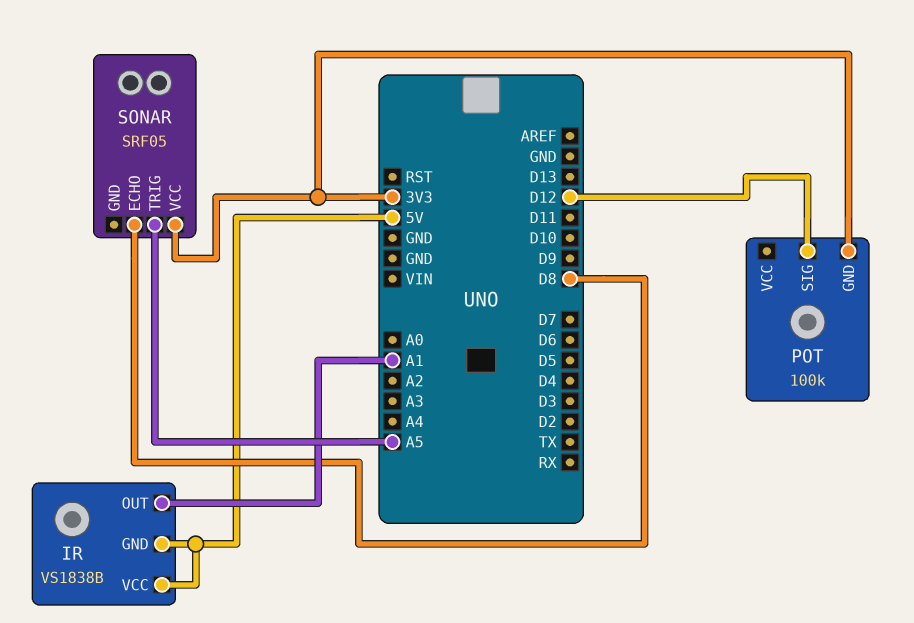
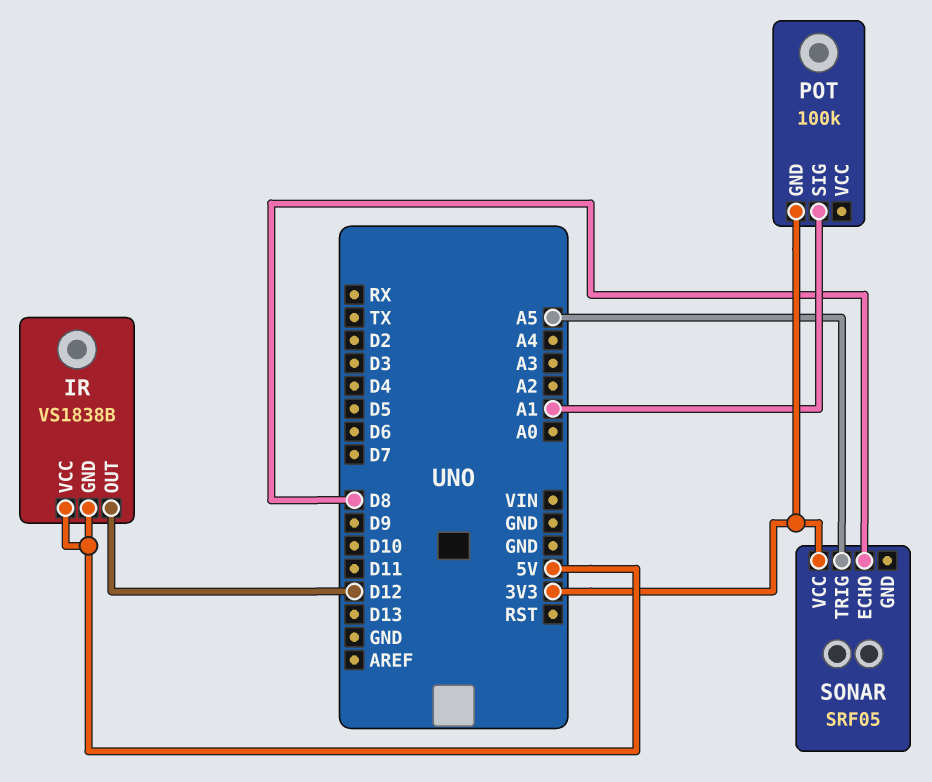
IR pin OUT: A1 -> D12
POT pin SIG: D12 -> A1

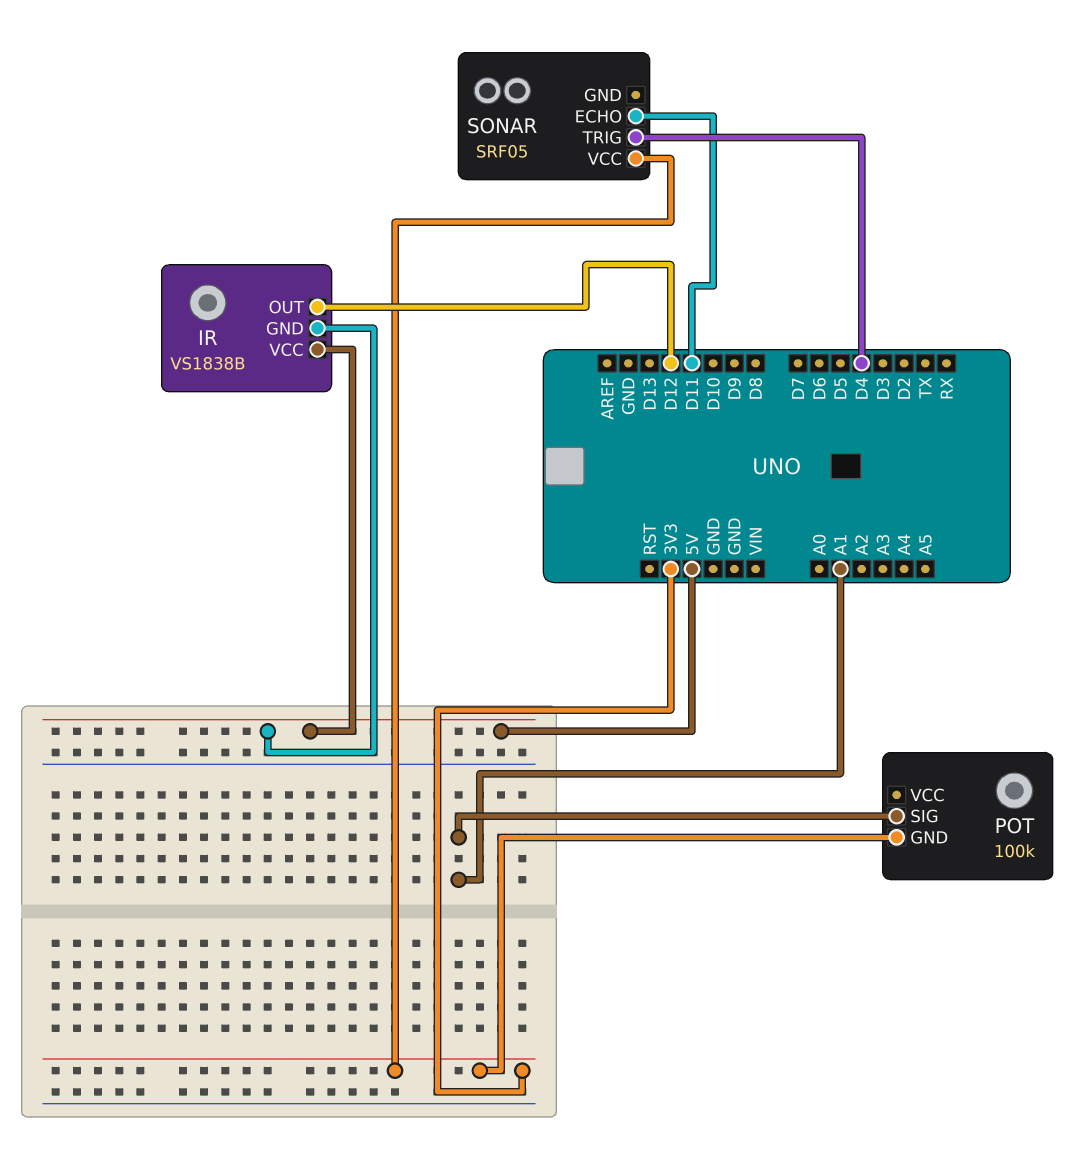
SONAR pin ECHO: D8 -> D11
SONAR pin TRIG: A5 -> D4

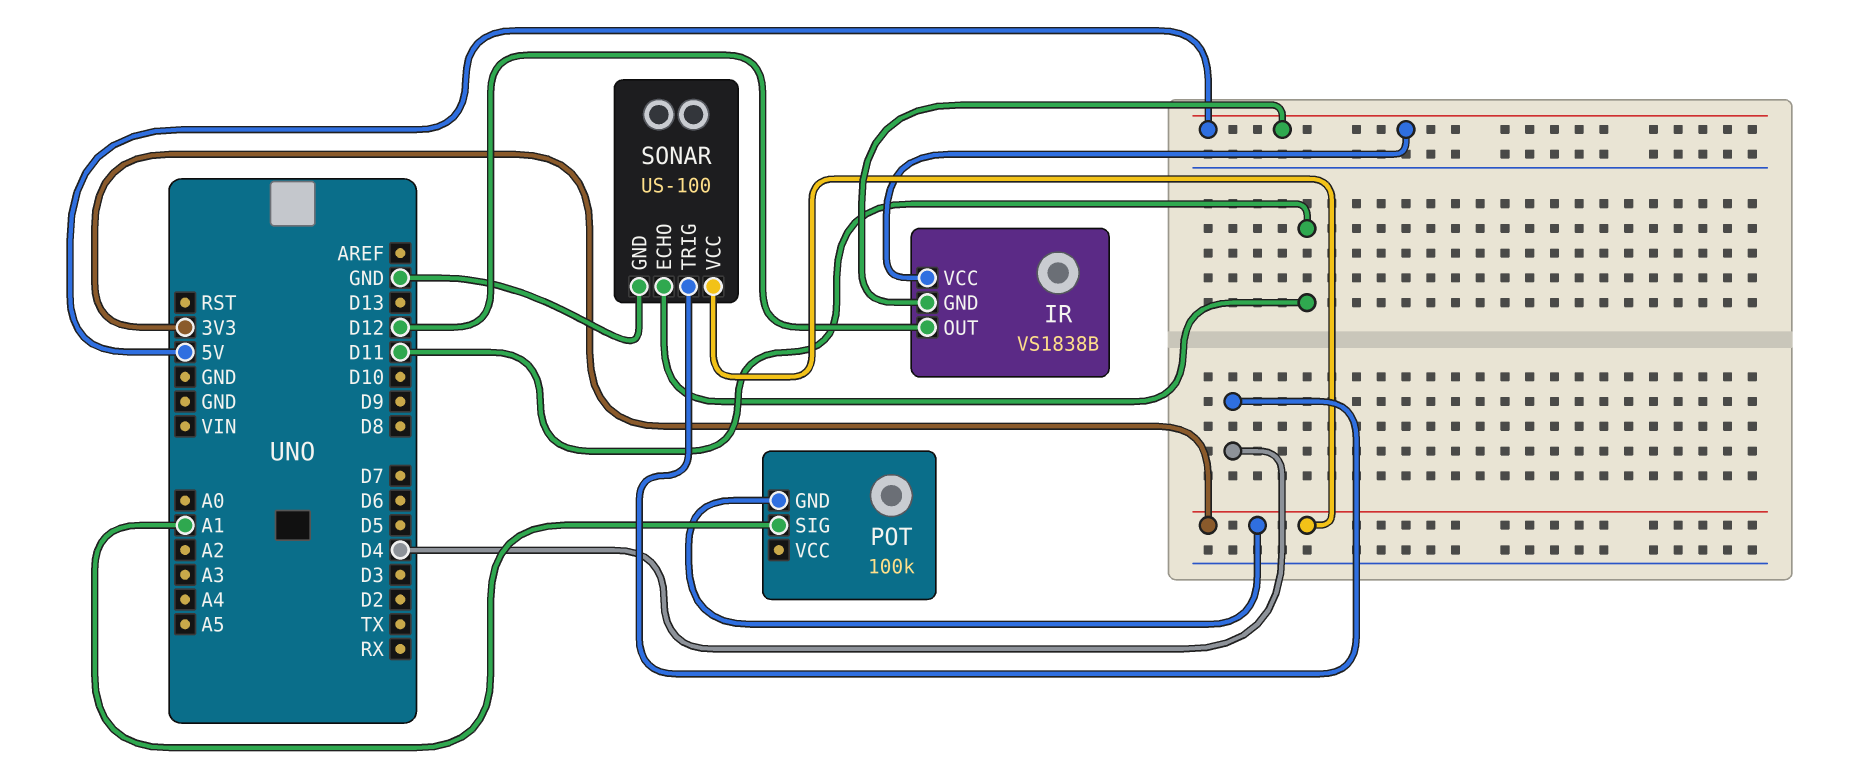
SONAR: SRF05 -> US-100
SONAR pin GND: none -> GND

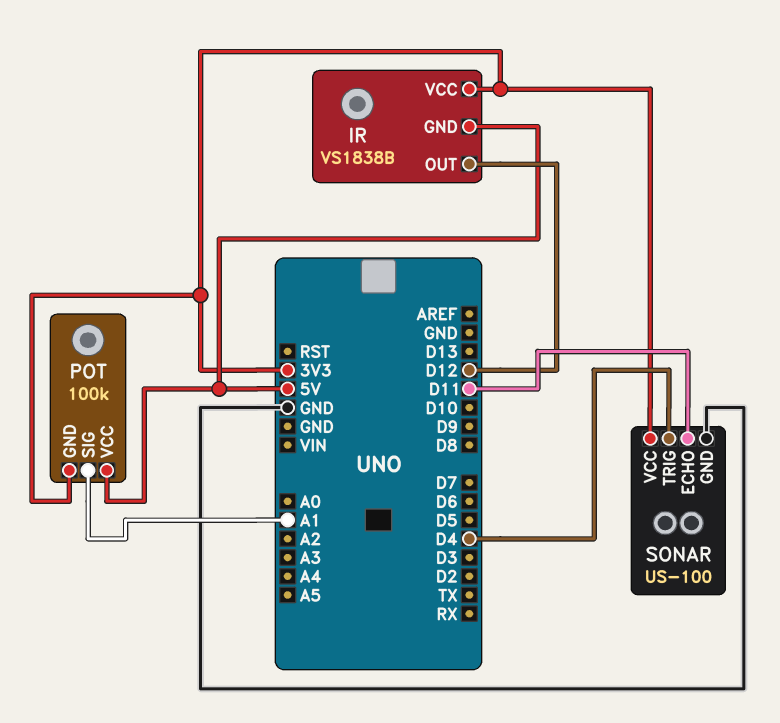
IR pin VCC: 5V -> 3V3
POT pin VCC: none -> 5V

